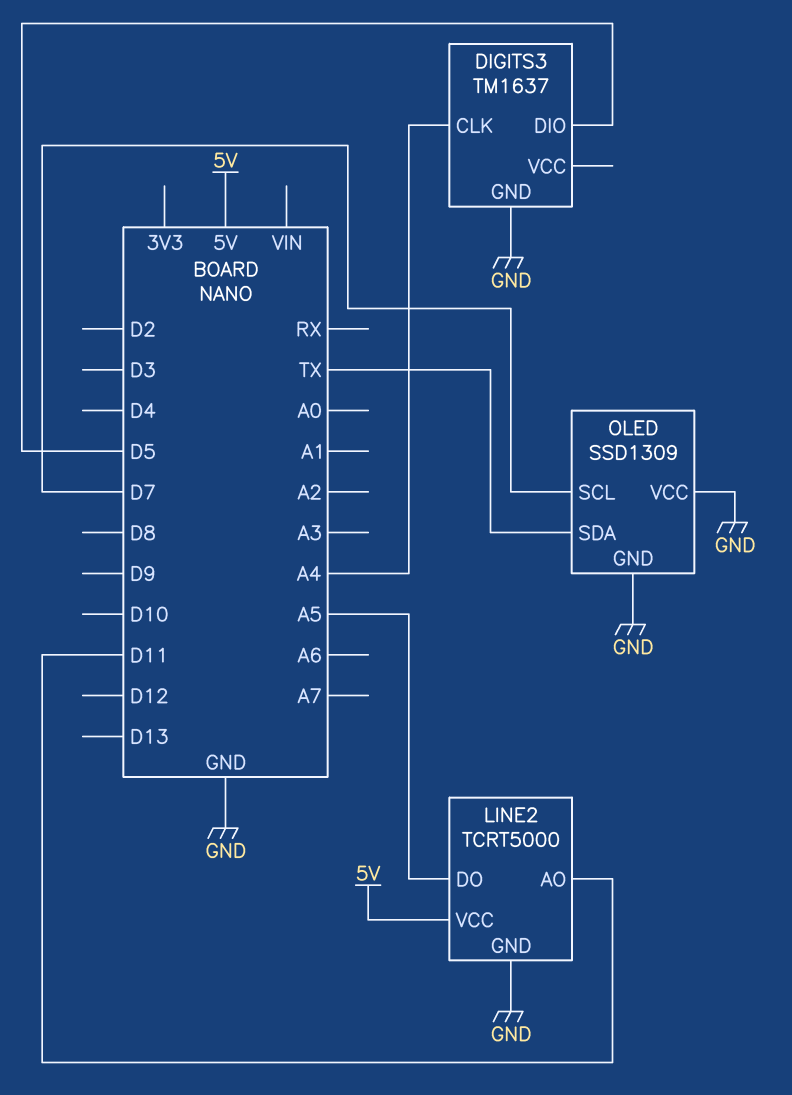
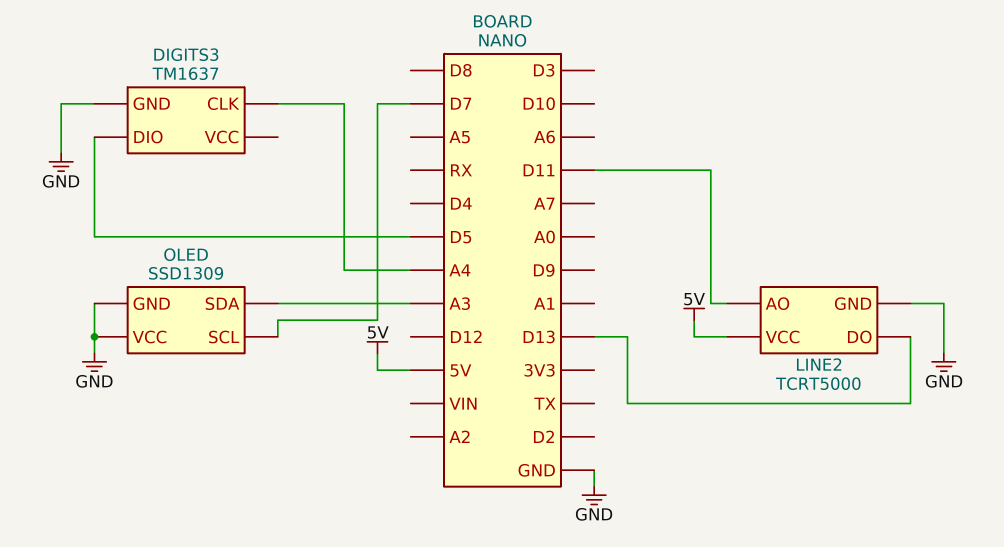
LINE2 pin DO: A5 -> D13
OLED pin SDA: TX -> A3

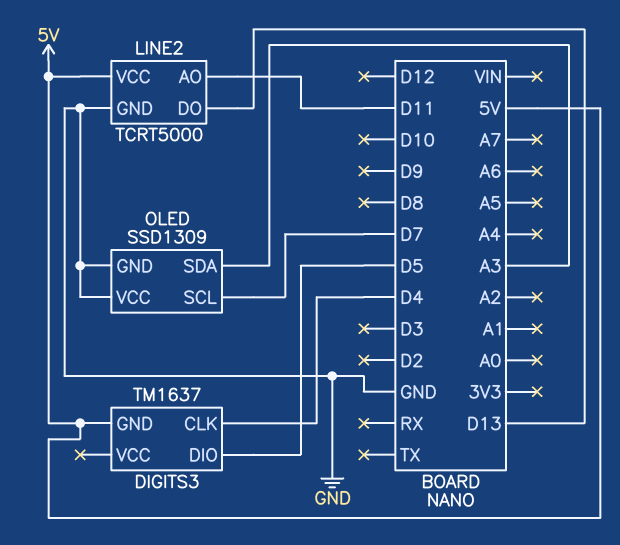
DIGITS3 pin CLK: A4 -> D4
DIGITS3 pin GND: GND -> 5V

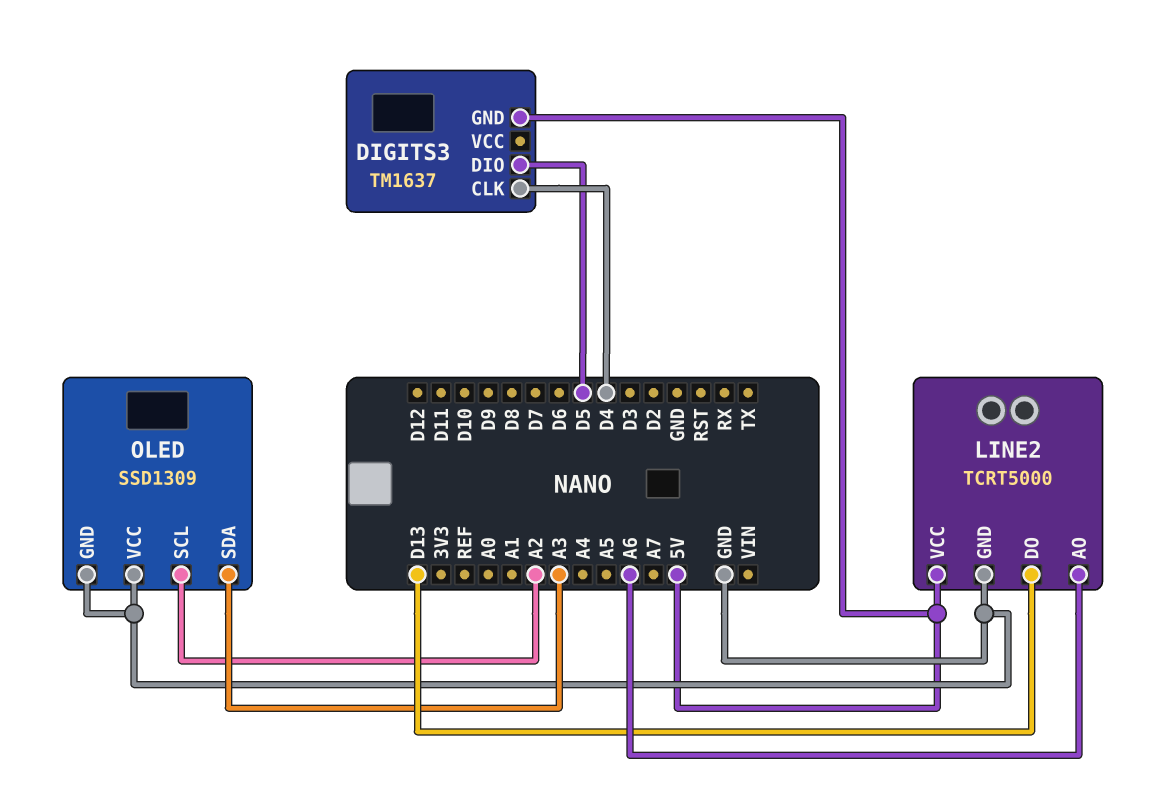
LINE2 pin AO: D11 -> A6
OLED pin SCL: D7 -> A2

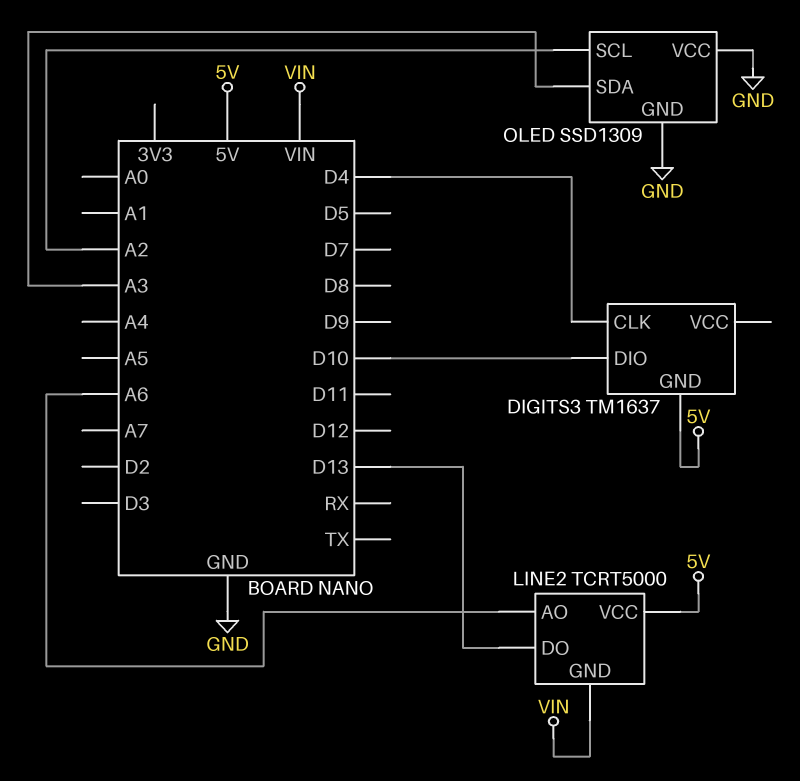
DIGITS3 pin DIO: D5 -> D10
LINE2 pin GND: GND -> VIN

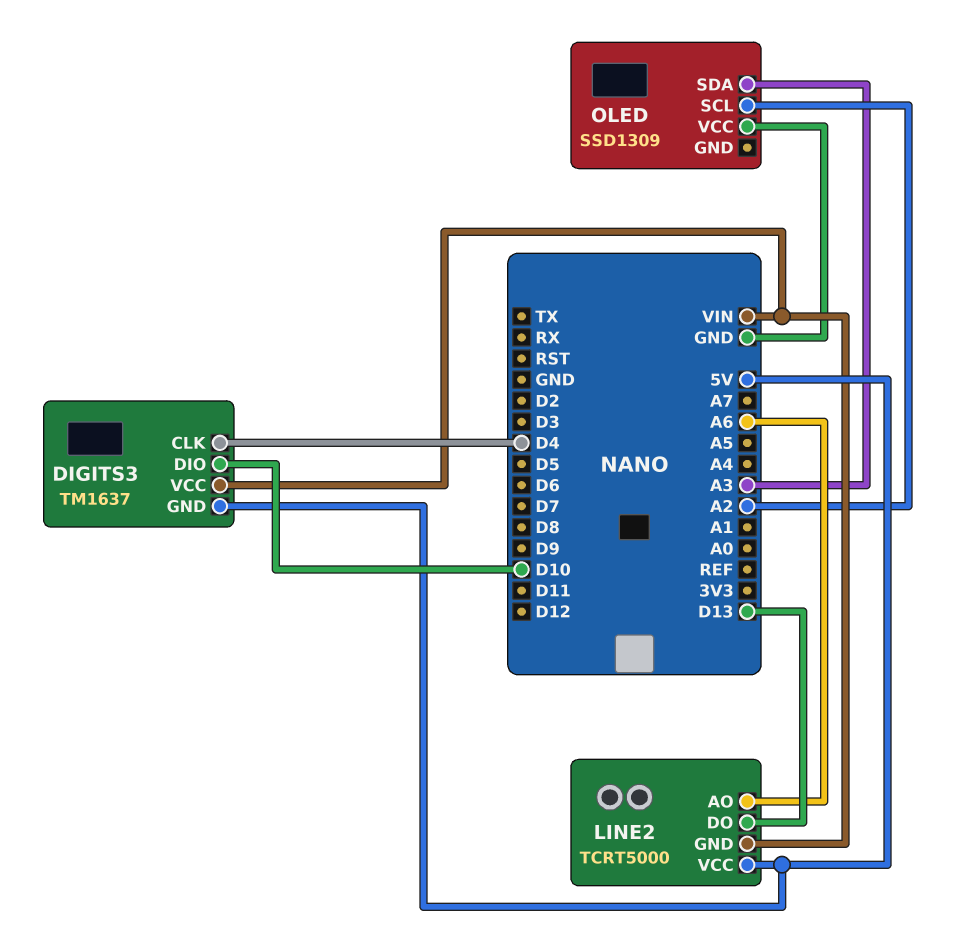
DIGITS3 pin VCC: none -> VIN
OLED pin GND: GND -> none

